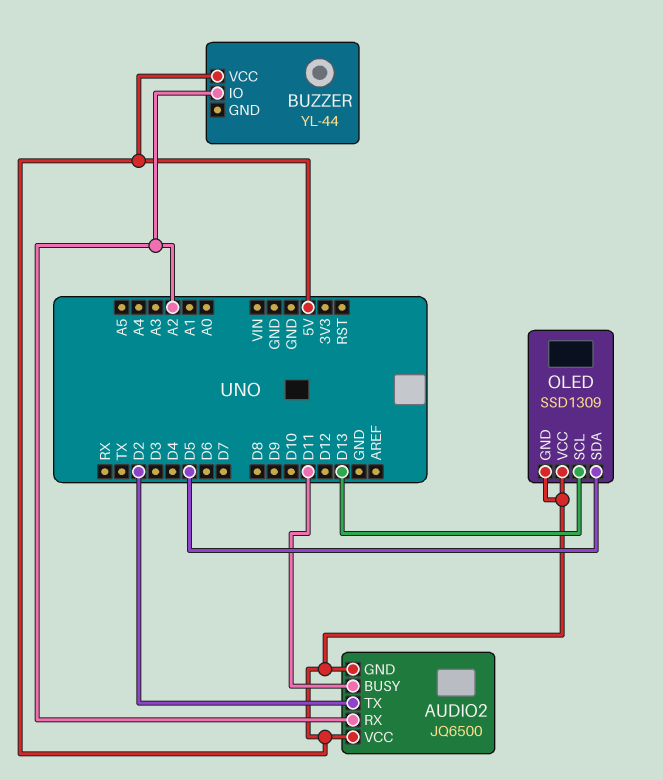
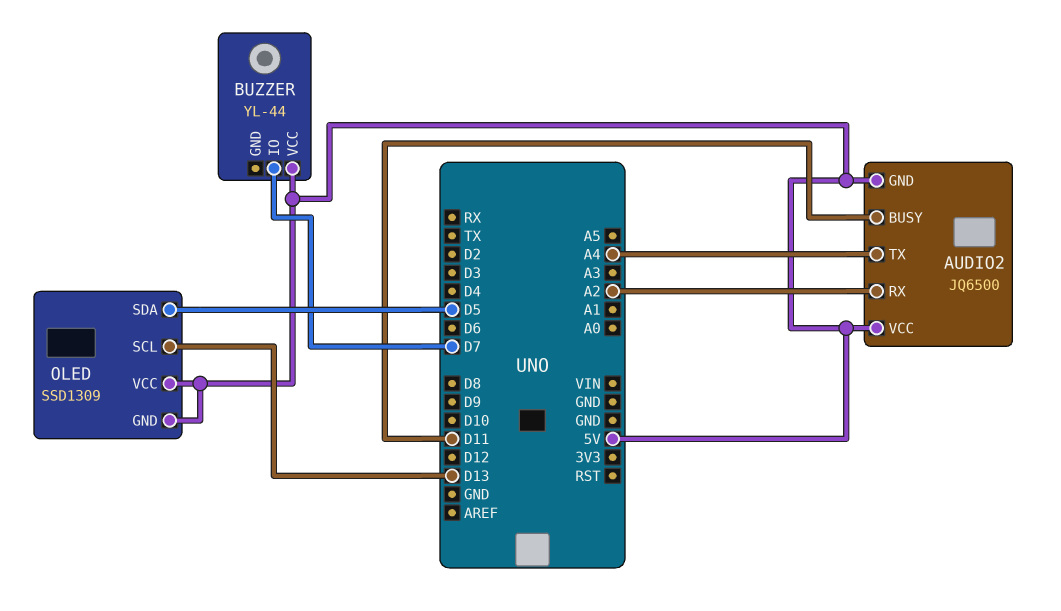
AUDIO2 pin TX: D2 -> A4
BUZZER pin IO: A2 -> D7

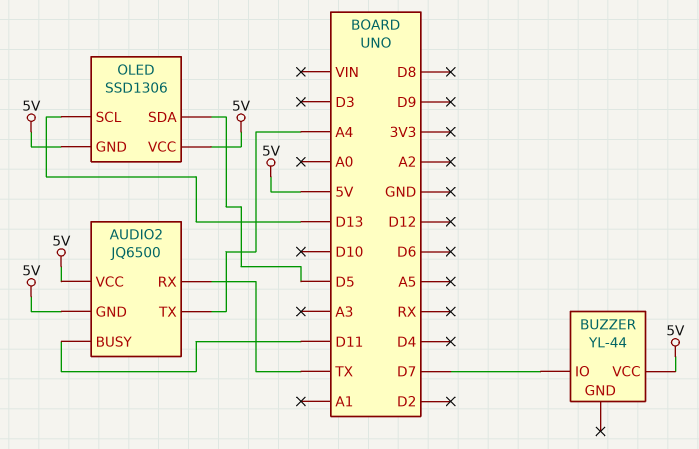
AUDIO2 pin RX: A2 -> TX
OLED: SSD1309 -> SSD1306

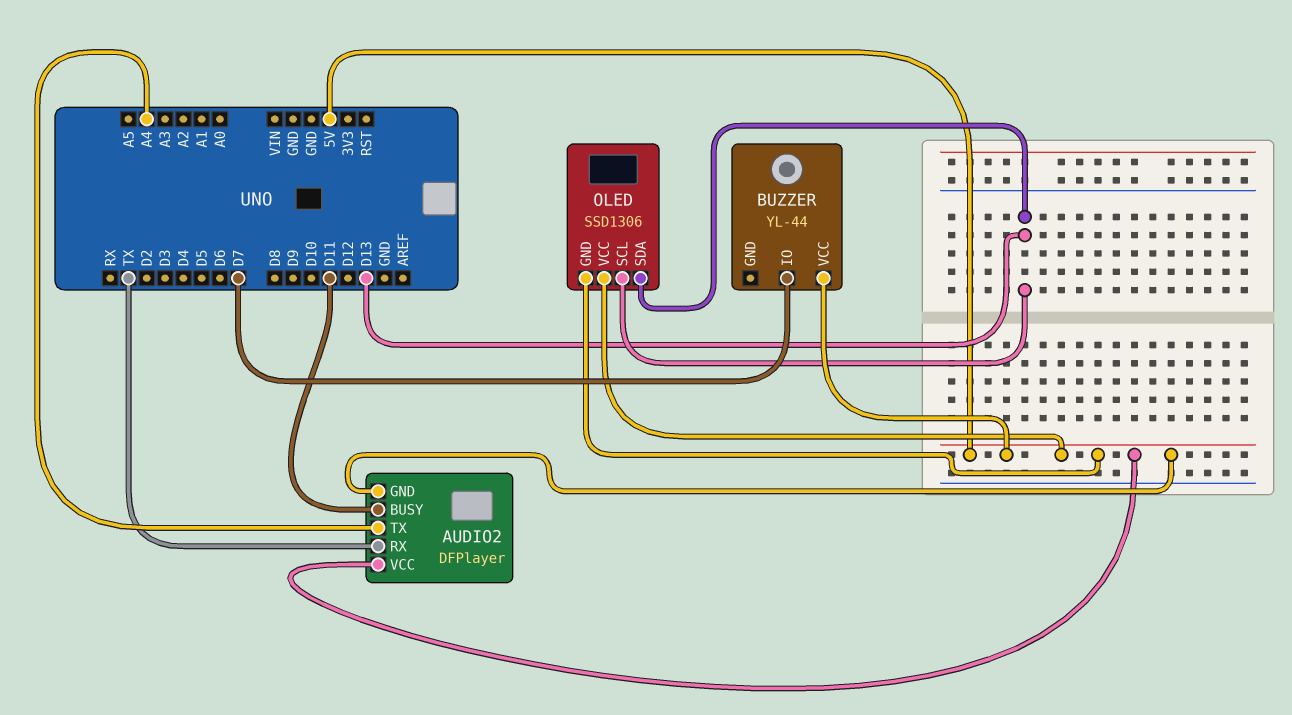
AUDIO2: JQ6500 -> DFPlayer
OLED pin SDA: D5 -> D13

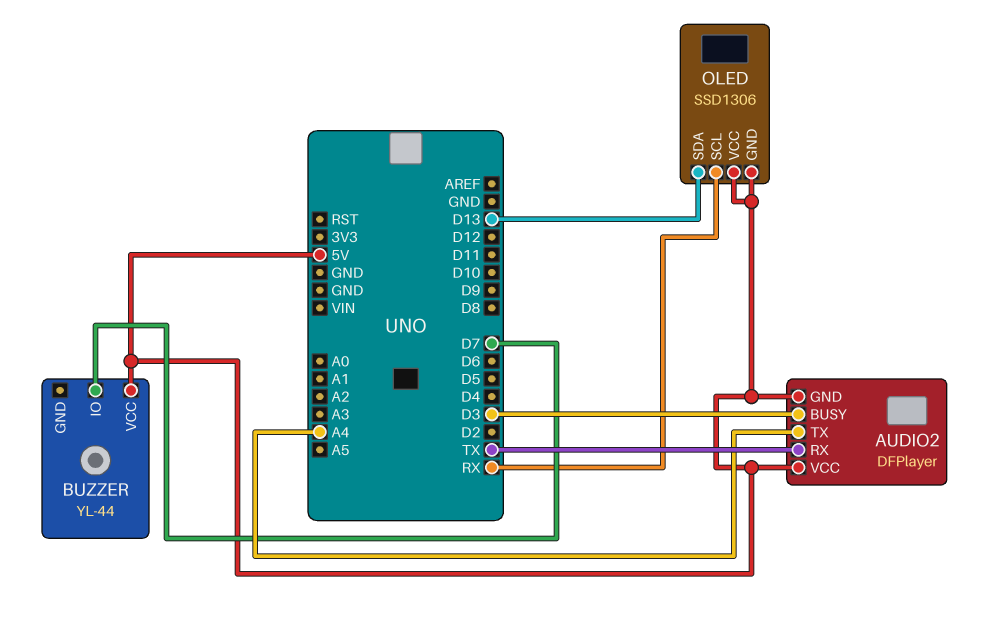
AUDIO2 pin BUSY: D11 -> D3
OLED pin SCL: D13 -> RX

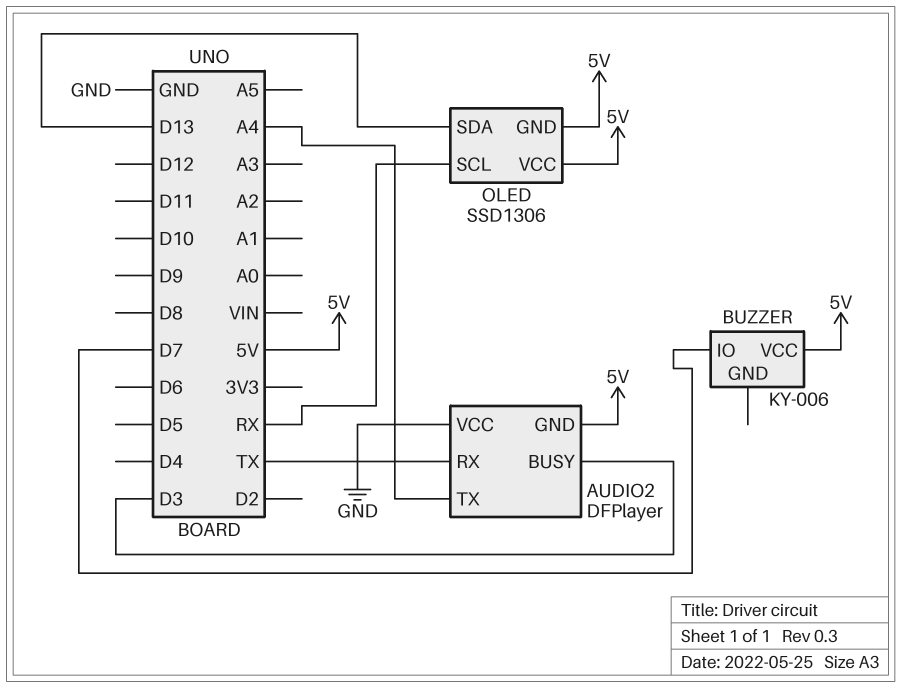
AUDIO2 pin VCC: 5V -> GND
BUZZER: YL-44 -> KY-006

